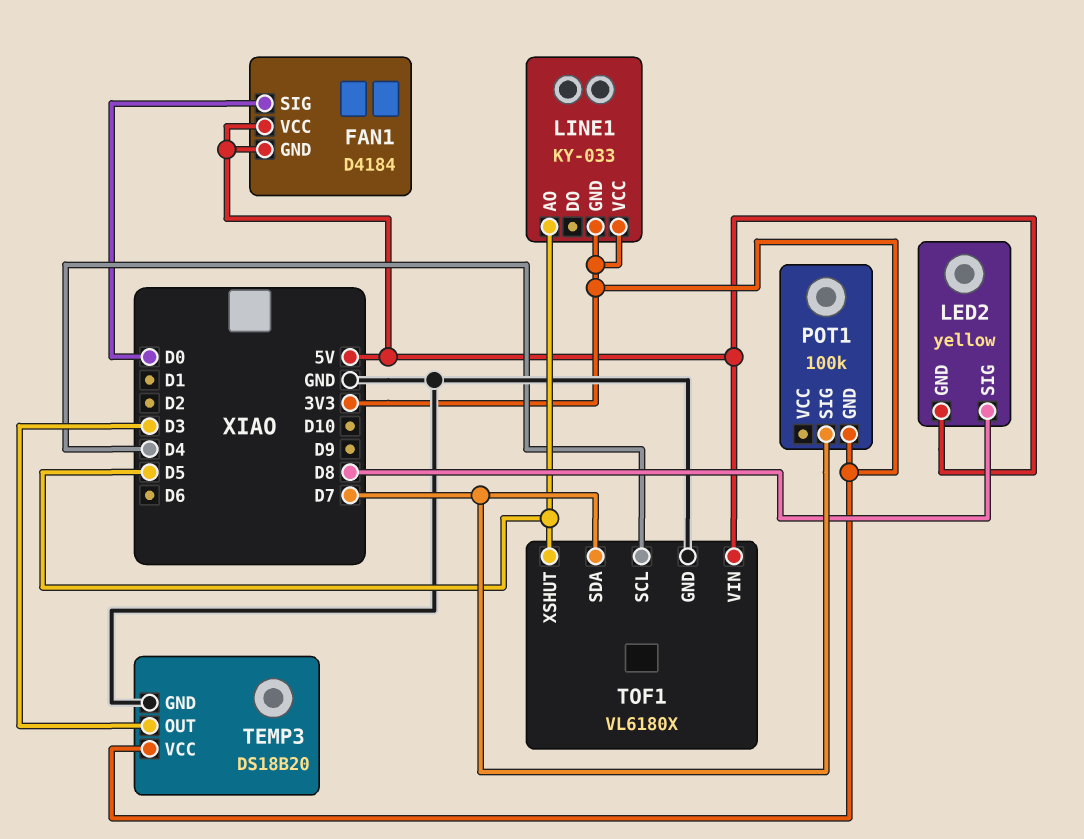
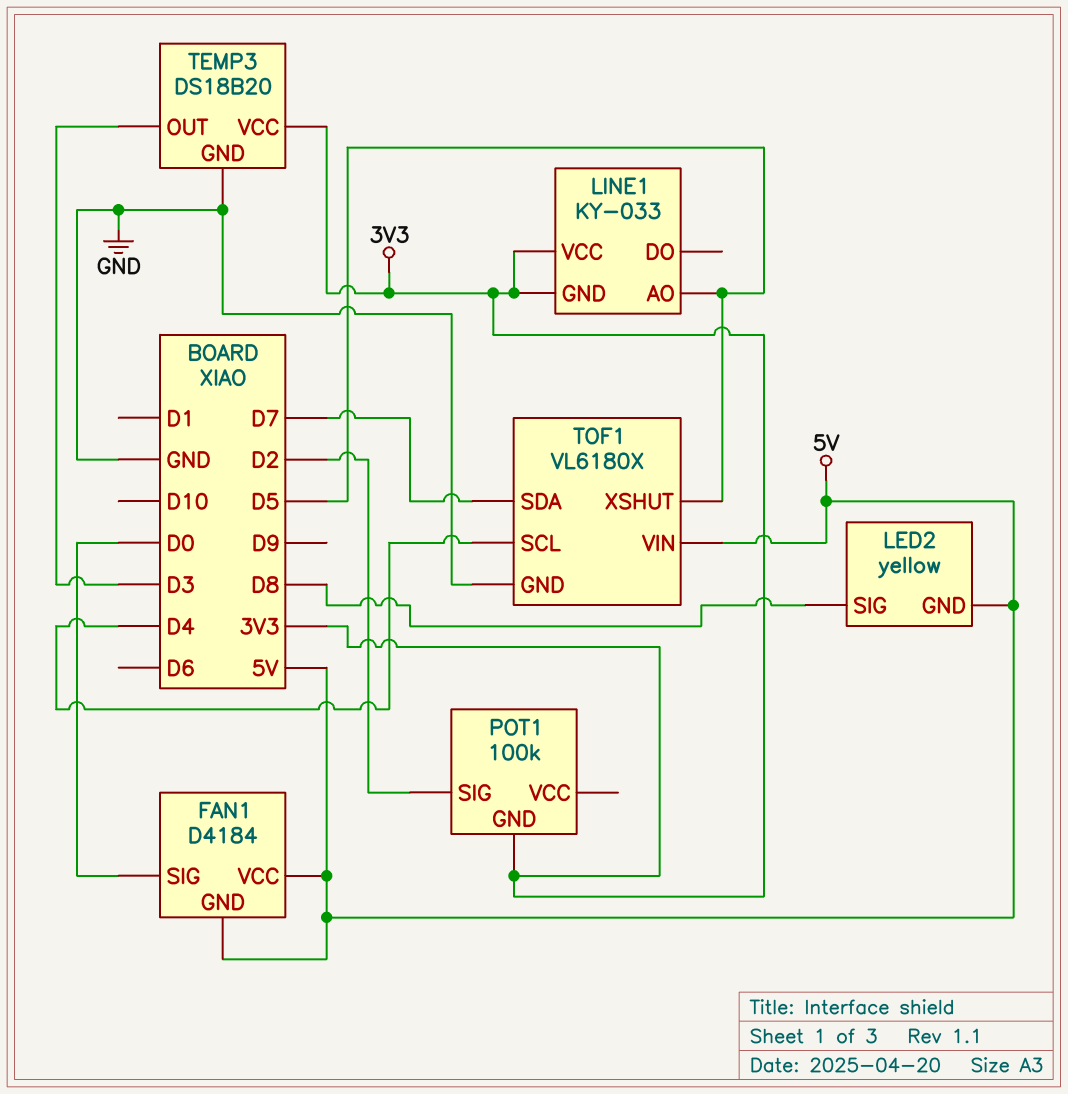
POT1 pin SIG: D7 -> D2

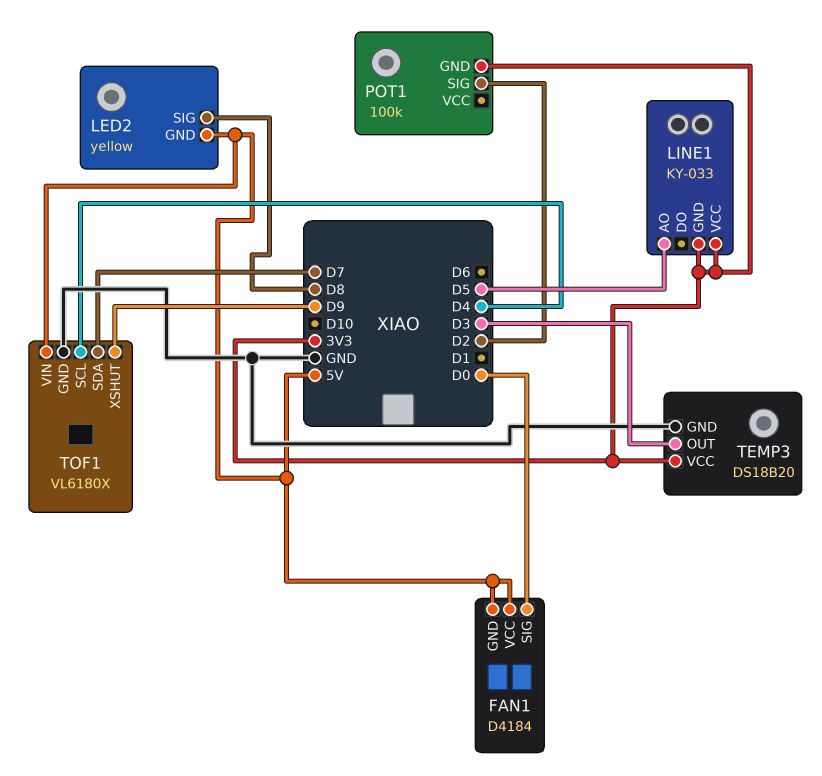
TOF1 pin XSHUT: D5 -> D9

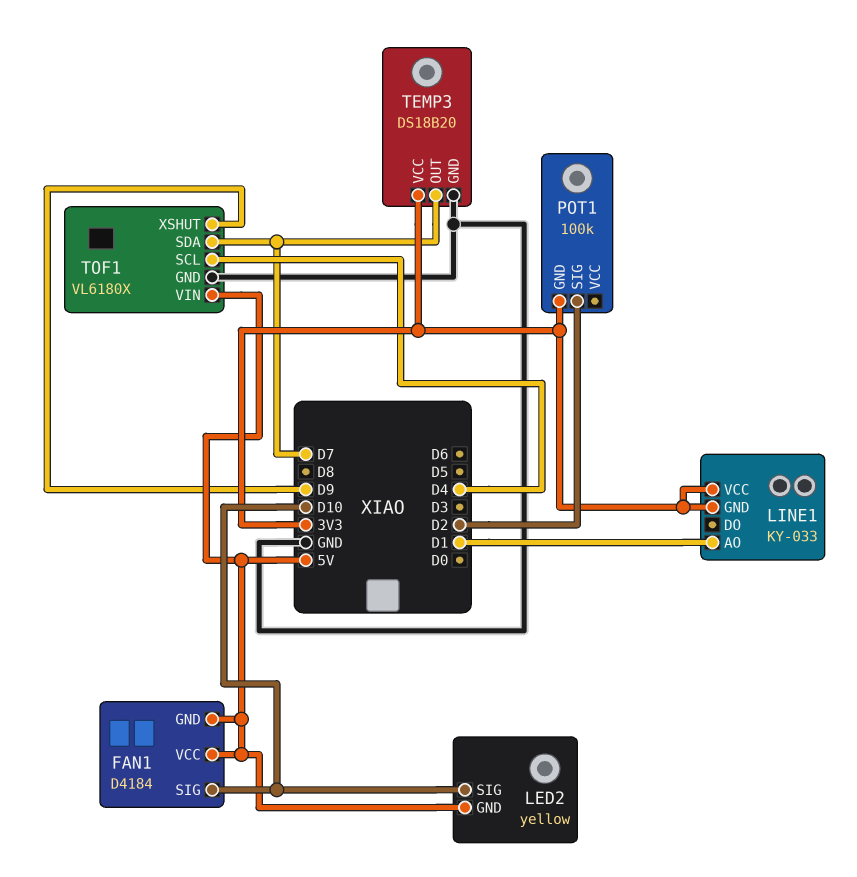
FAN1 pin SIG: D0 -> D10
LED2 pin SIG: D8 -> D10
LINE1 pin AO: D5 -> D1
TEMP3 pin OUT: D3 -> D7

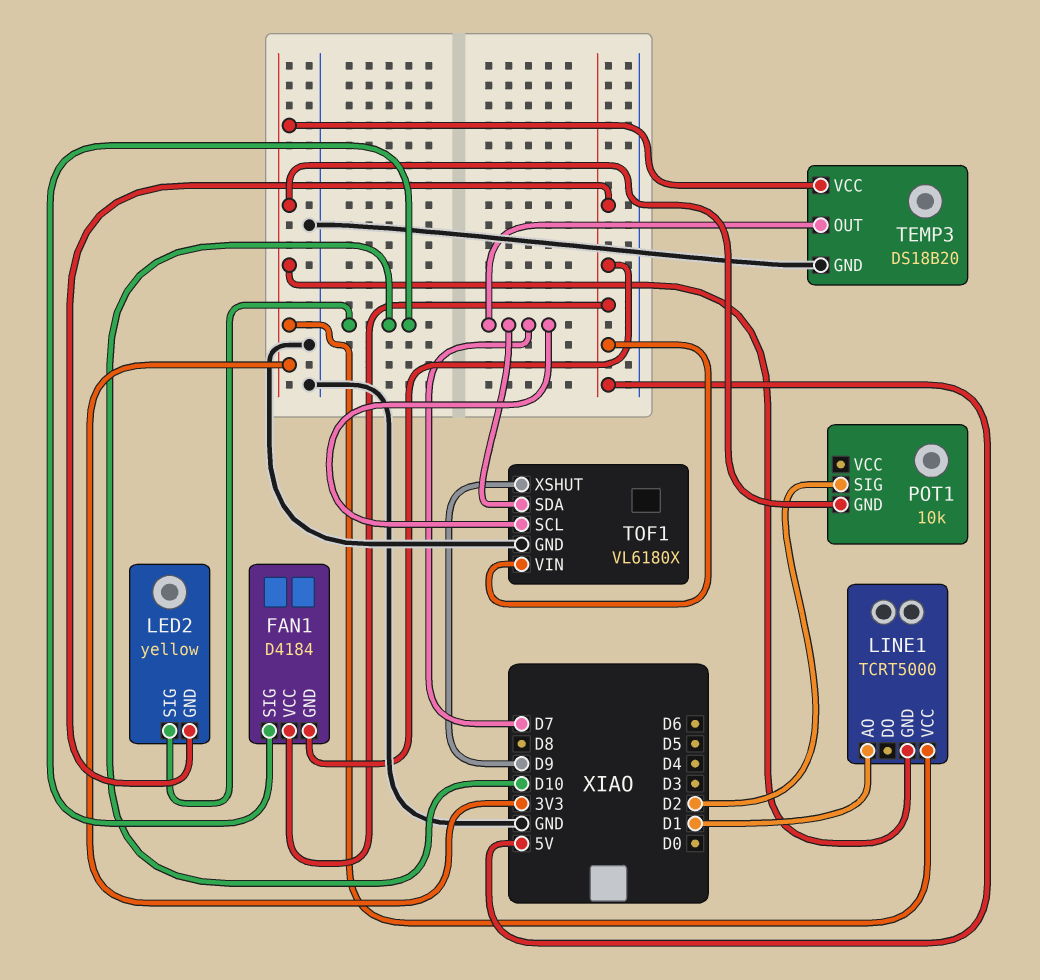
LINE1: KY-033 -> TCRT5000
POT1: 100k -> 10k
TOF1 pin SCL: D4 -> D7

